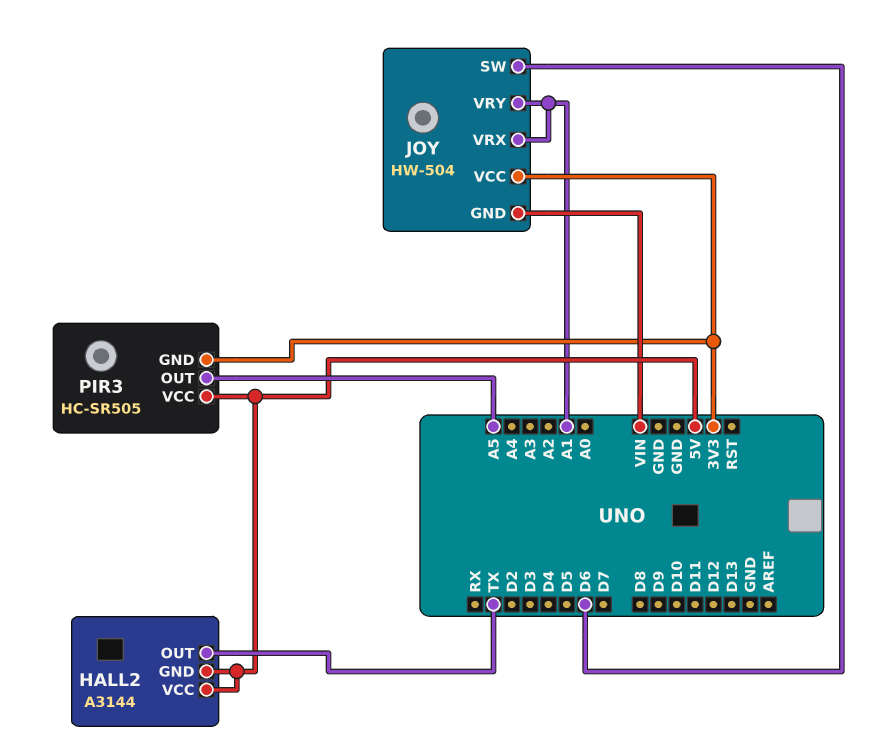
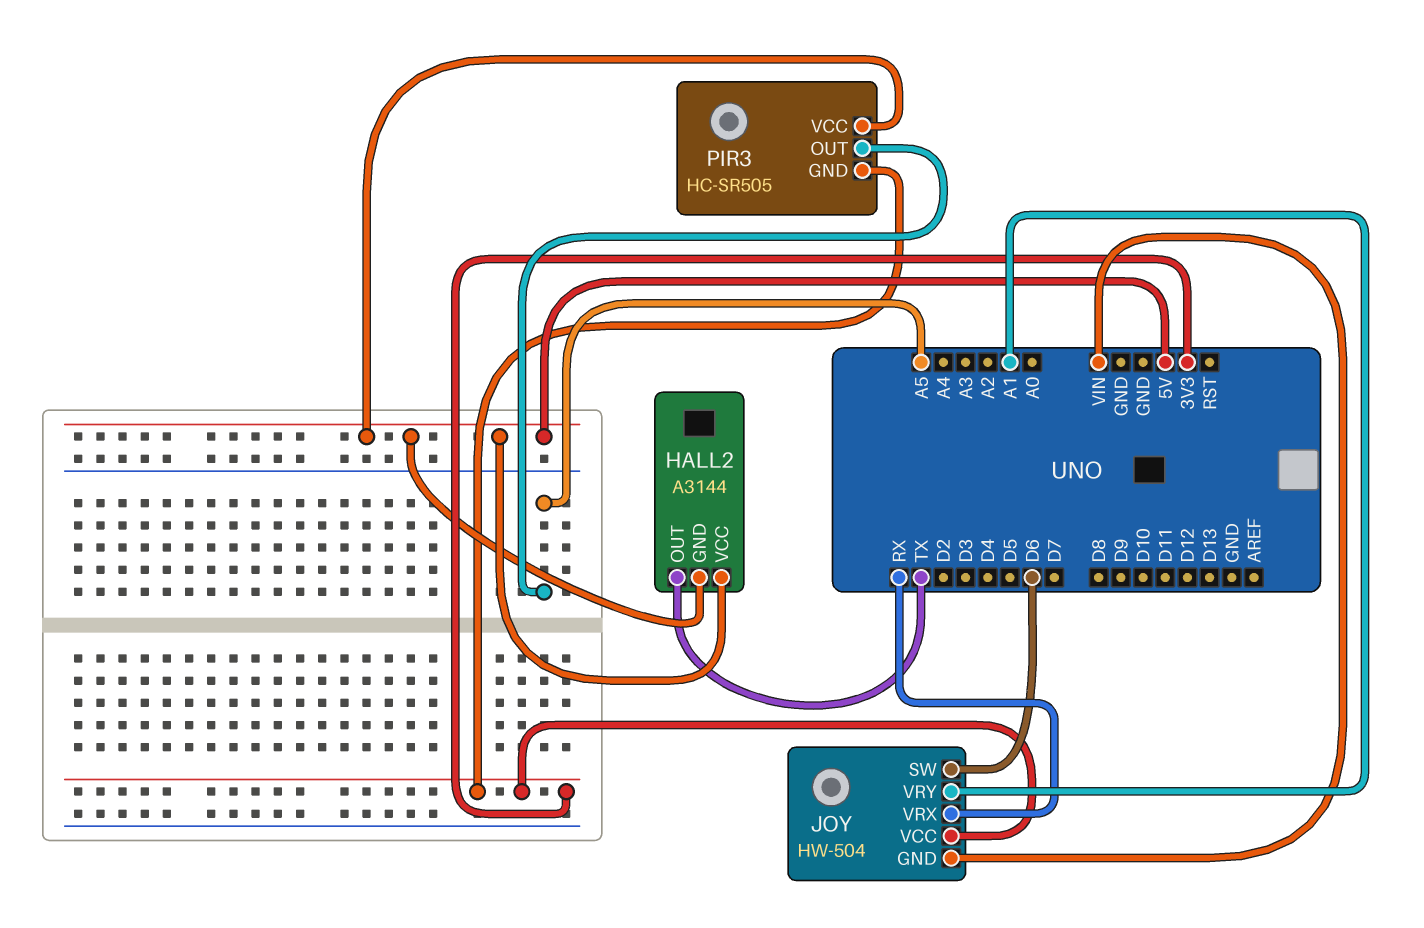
JOY pin VRX: A1 -> RX

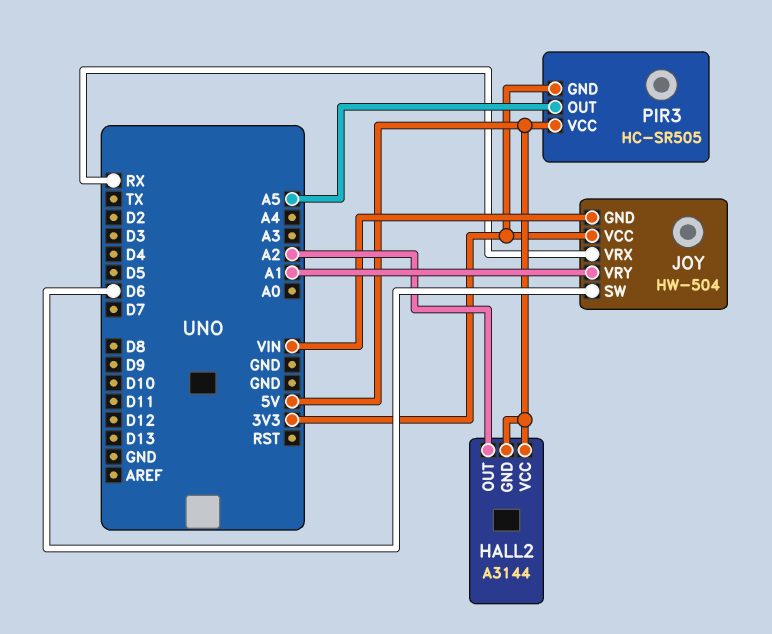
HALL2 pin OUT: TX -> A2

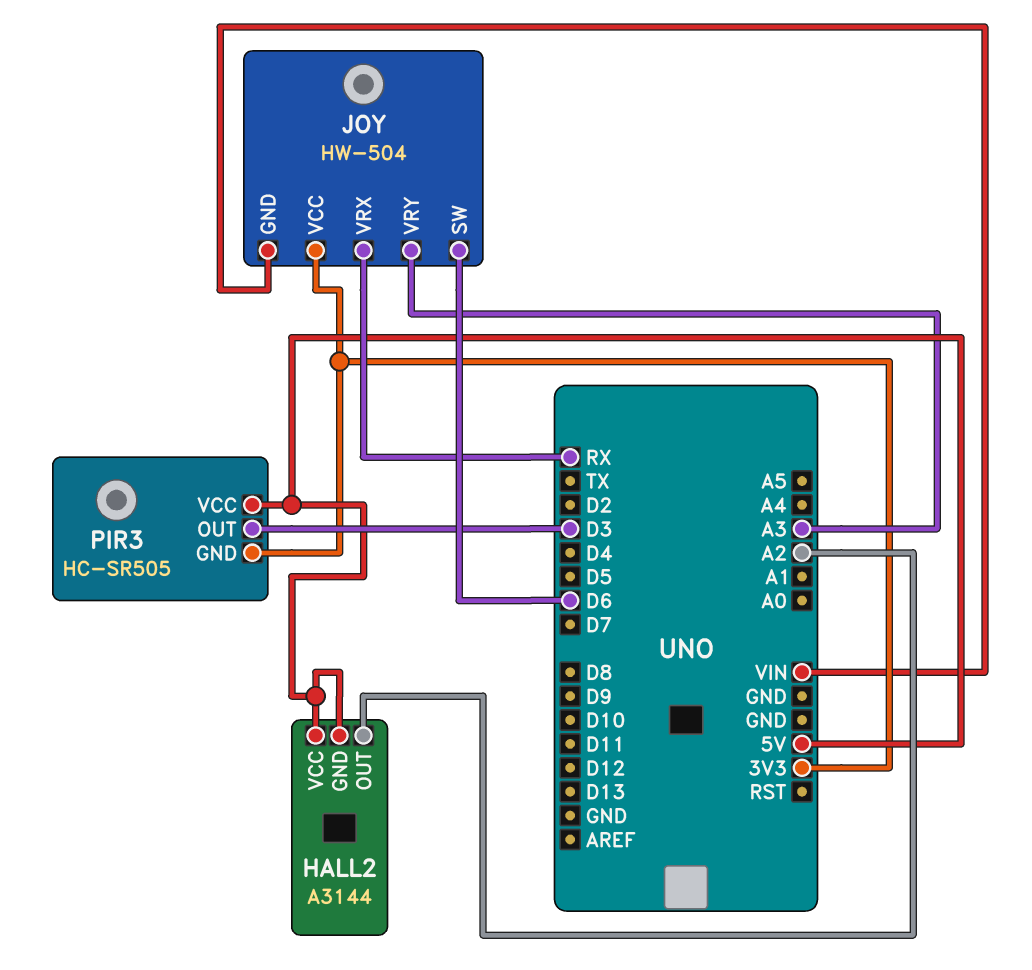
JOY pin VRY: A1 -> A3
PIR3 pin OUT: A5 -> D3

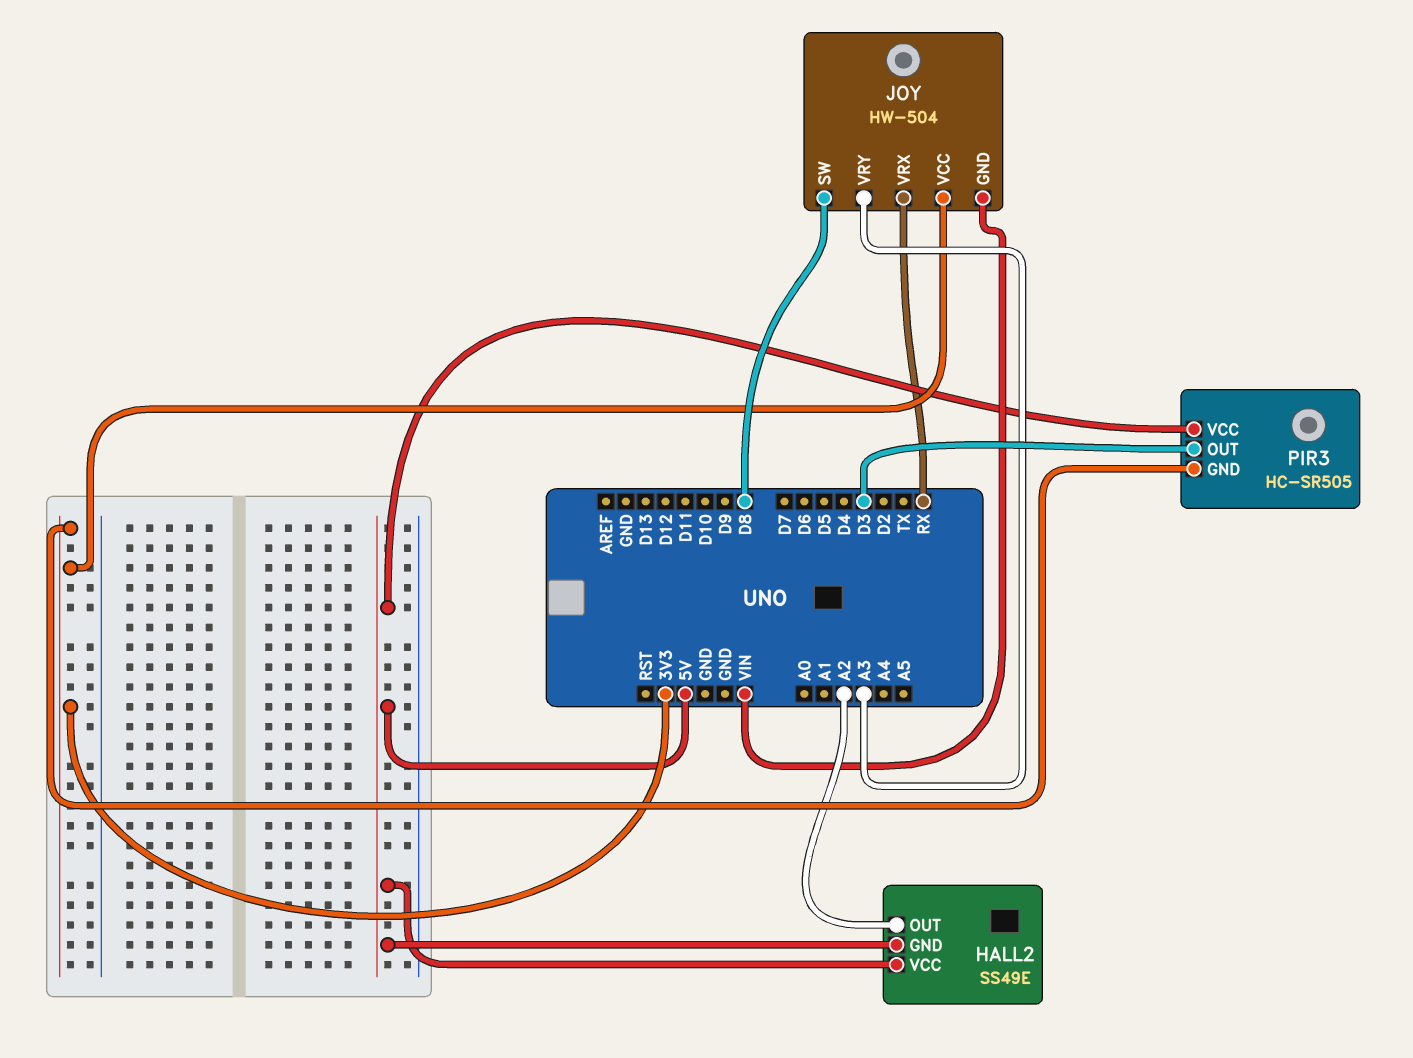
HALL2: A3144 -> SS49E
JOY pin SW: D6 -> D8

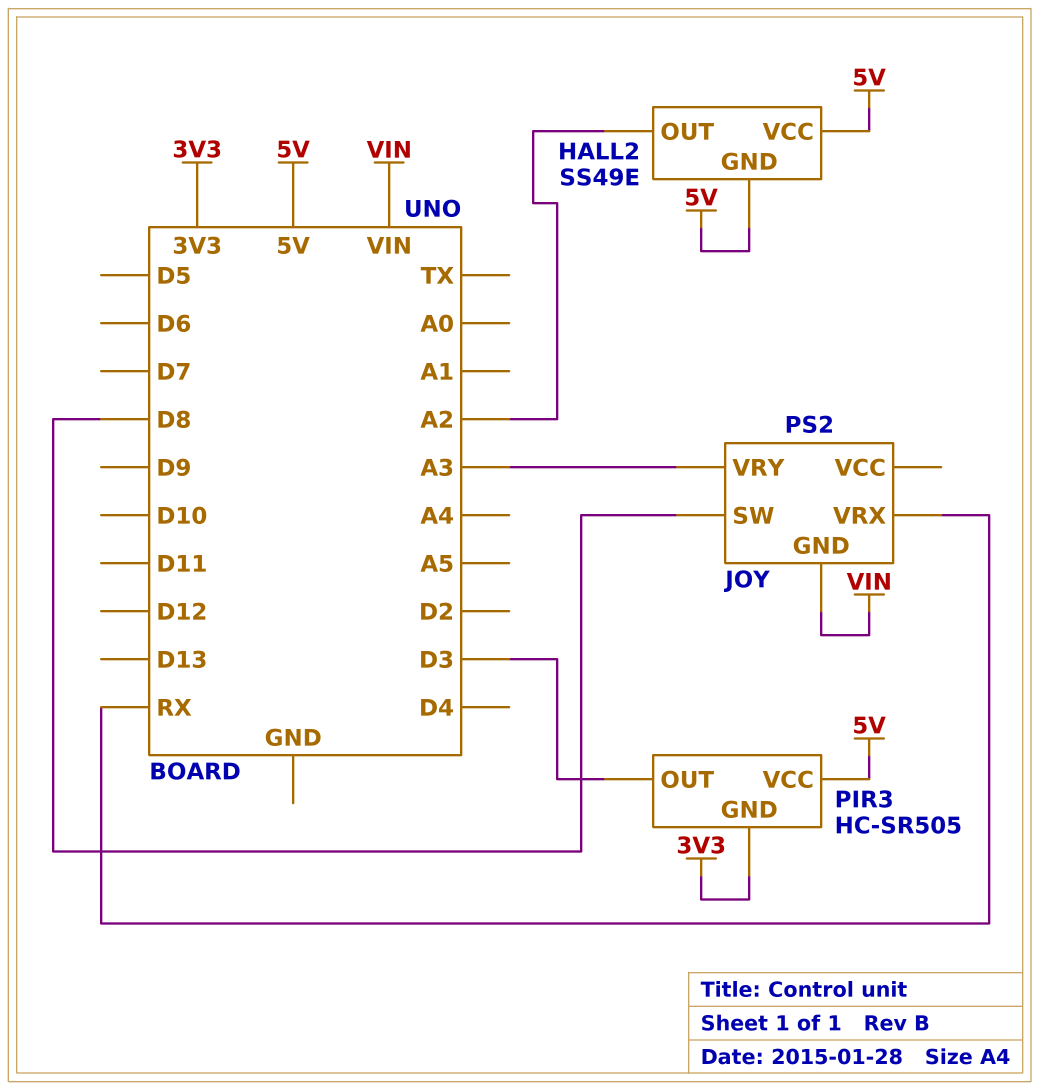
JOY: HW-504 -> PS2
JOY pin VCC: 3V3 -> none

